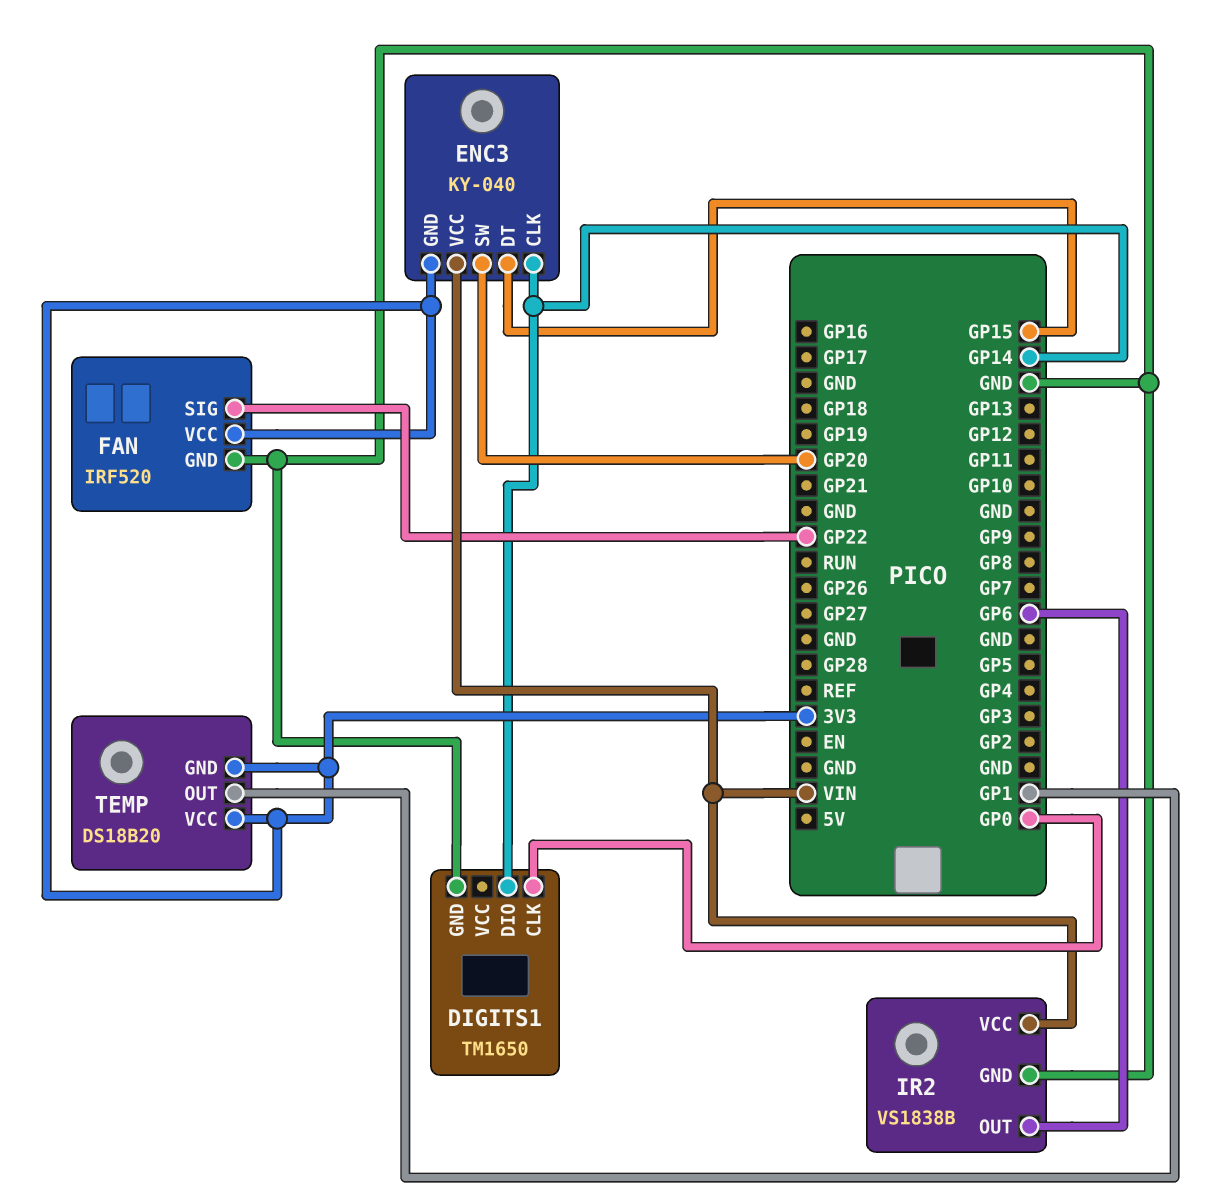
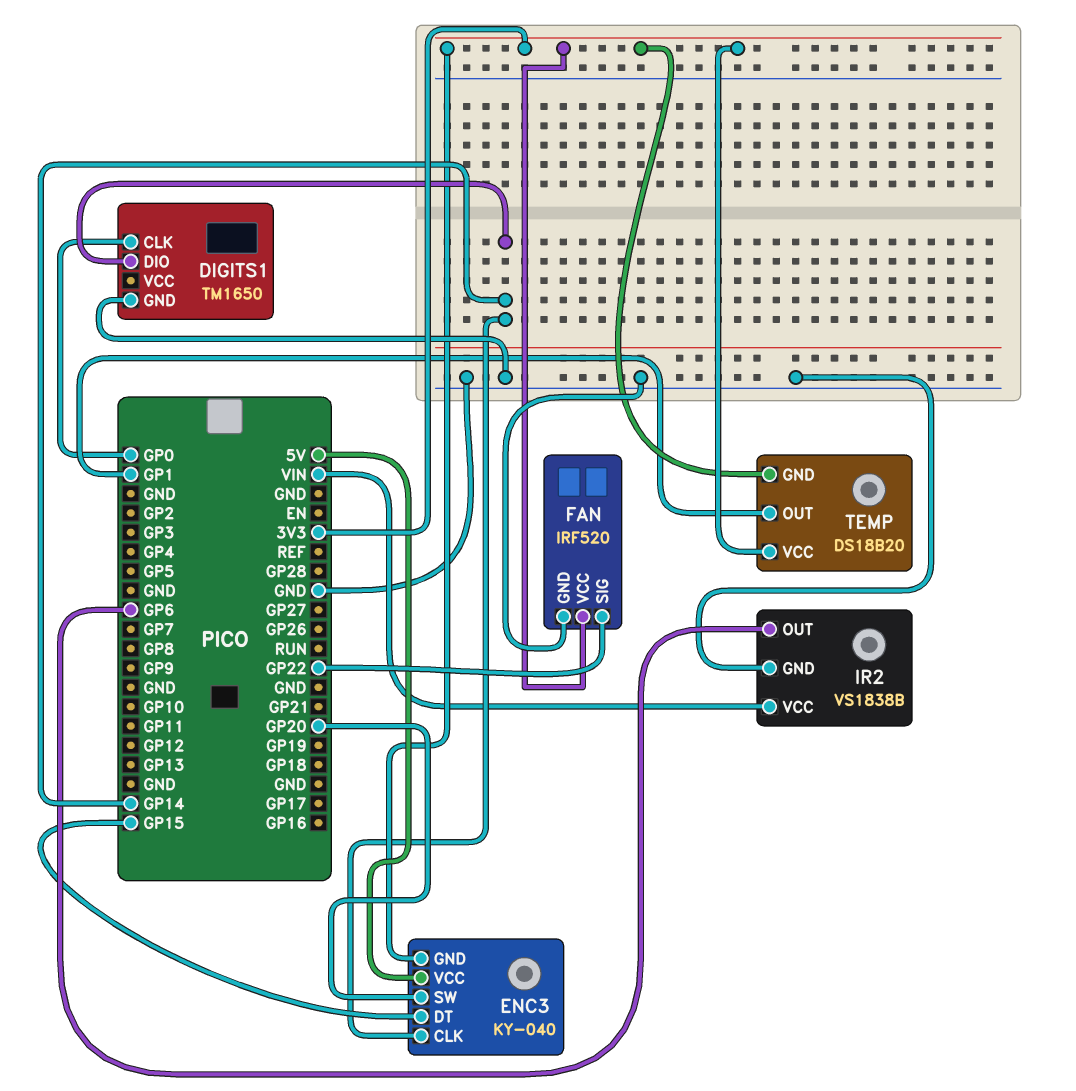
ENC3 pin VCC: VIN -> 5V

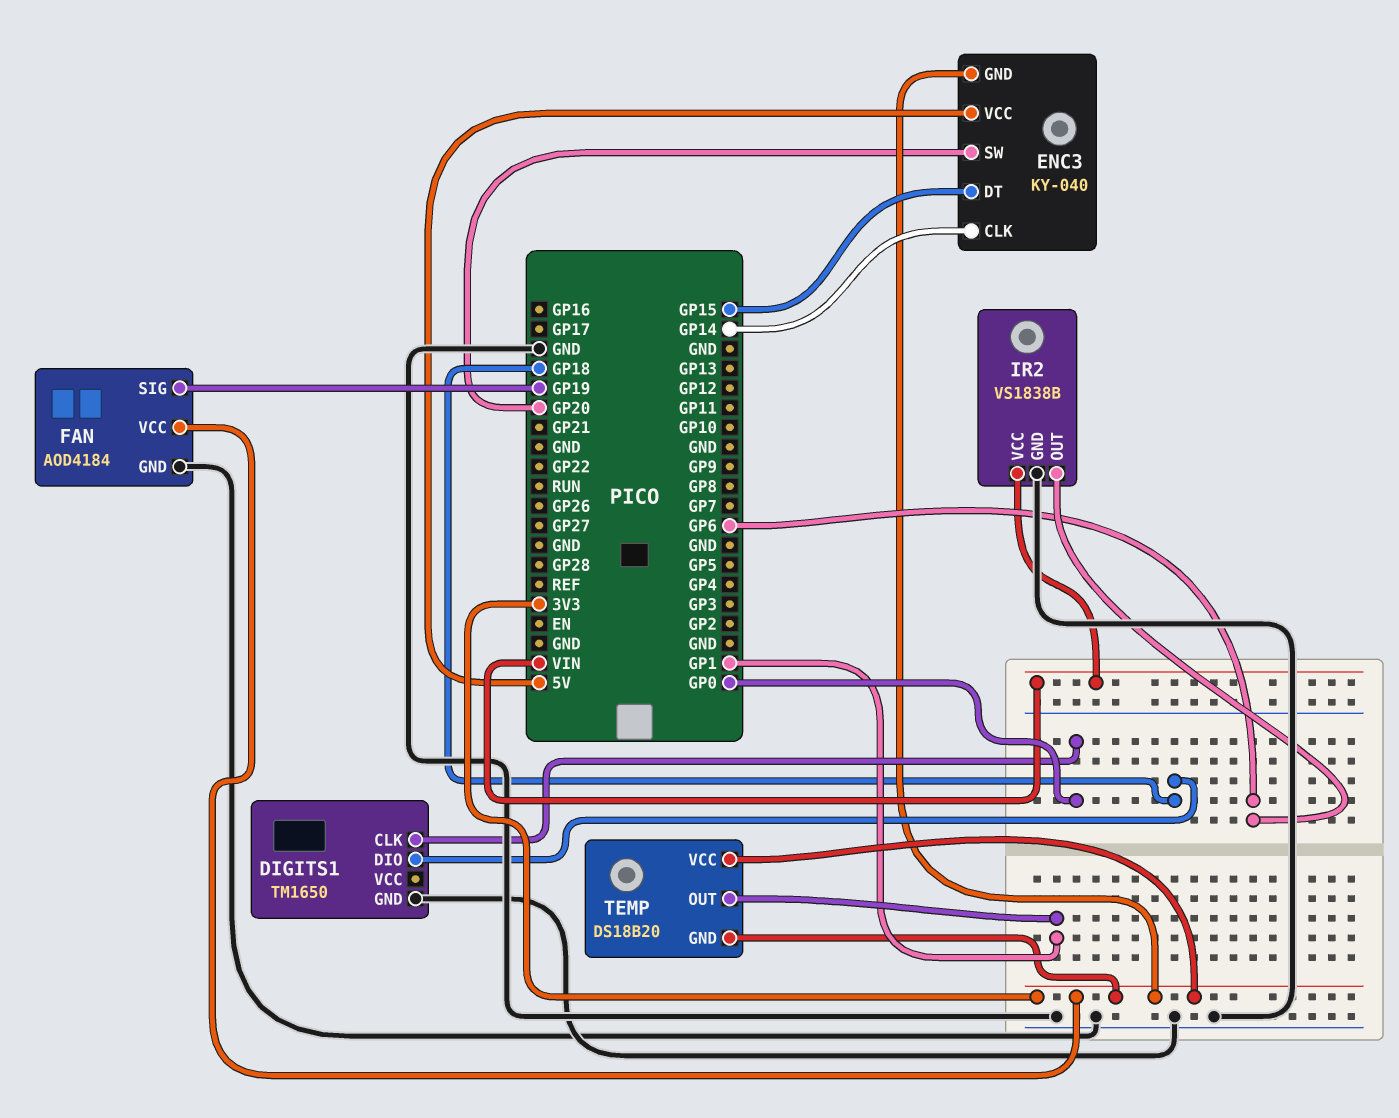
DIGITS1 pin DIO: GP14 -> GP18
FAN: IRF520 -> AOD4184
FAN pin SIG: GP22 -> GP19

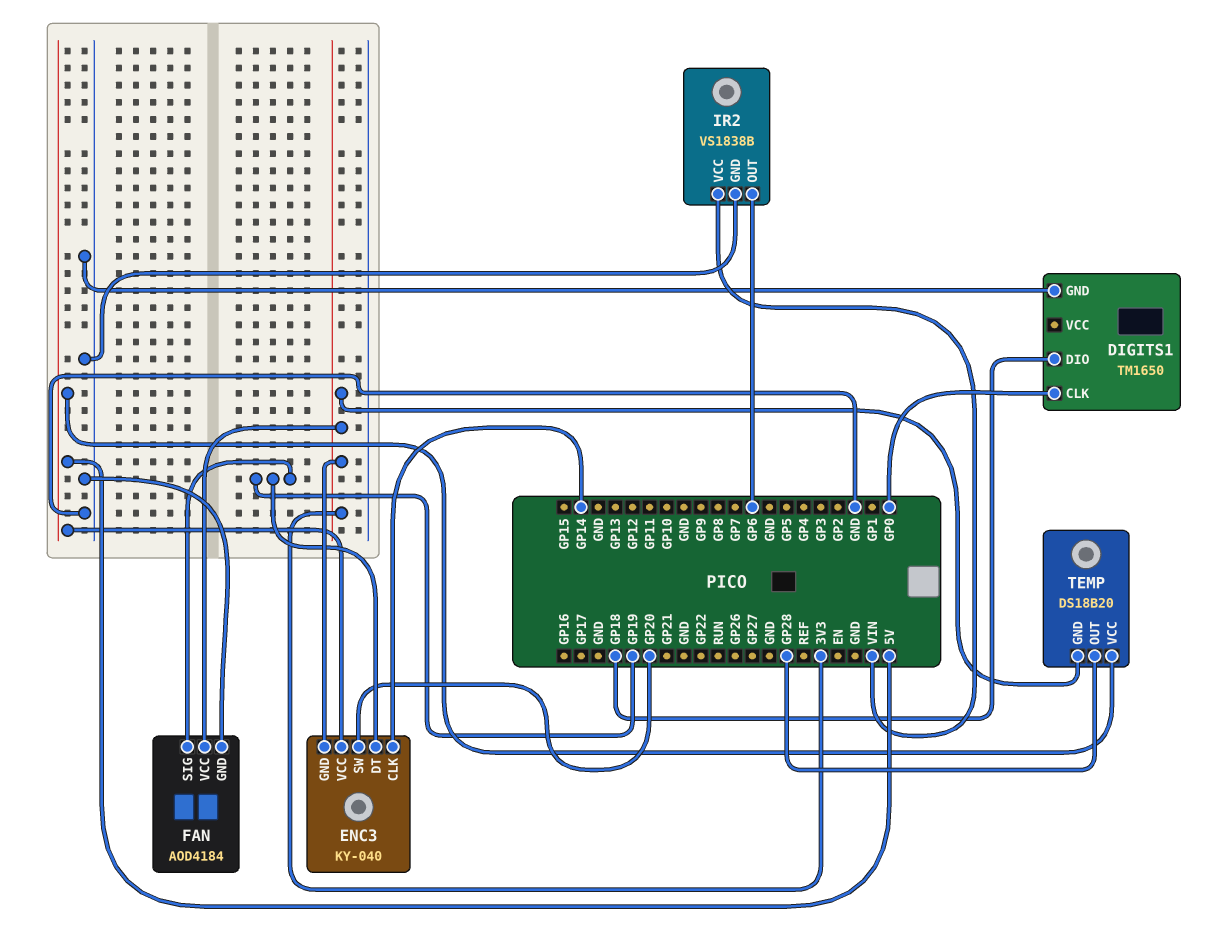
ENC3 pin DT: GP15 -> GP19
TEMP pin OUT: GP1 -> GP28
TEMP pin VCC: 3V3 -> 5V

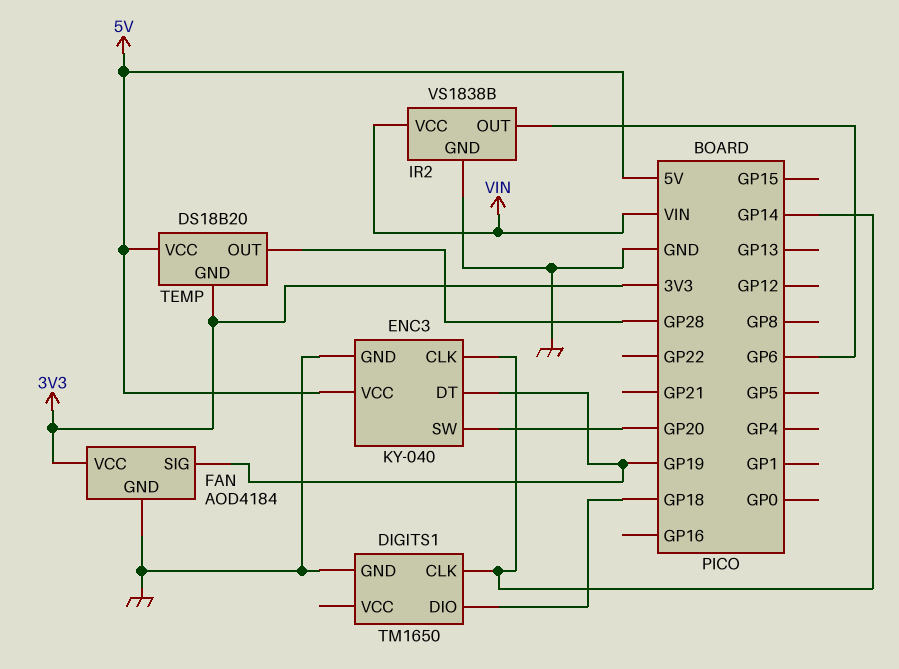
DIGITS1 pin CLK: GP0 -> GP14
ENC3 pin GND: 3V3 -> GND

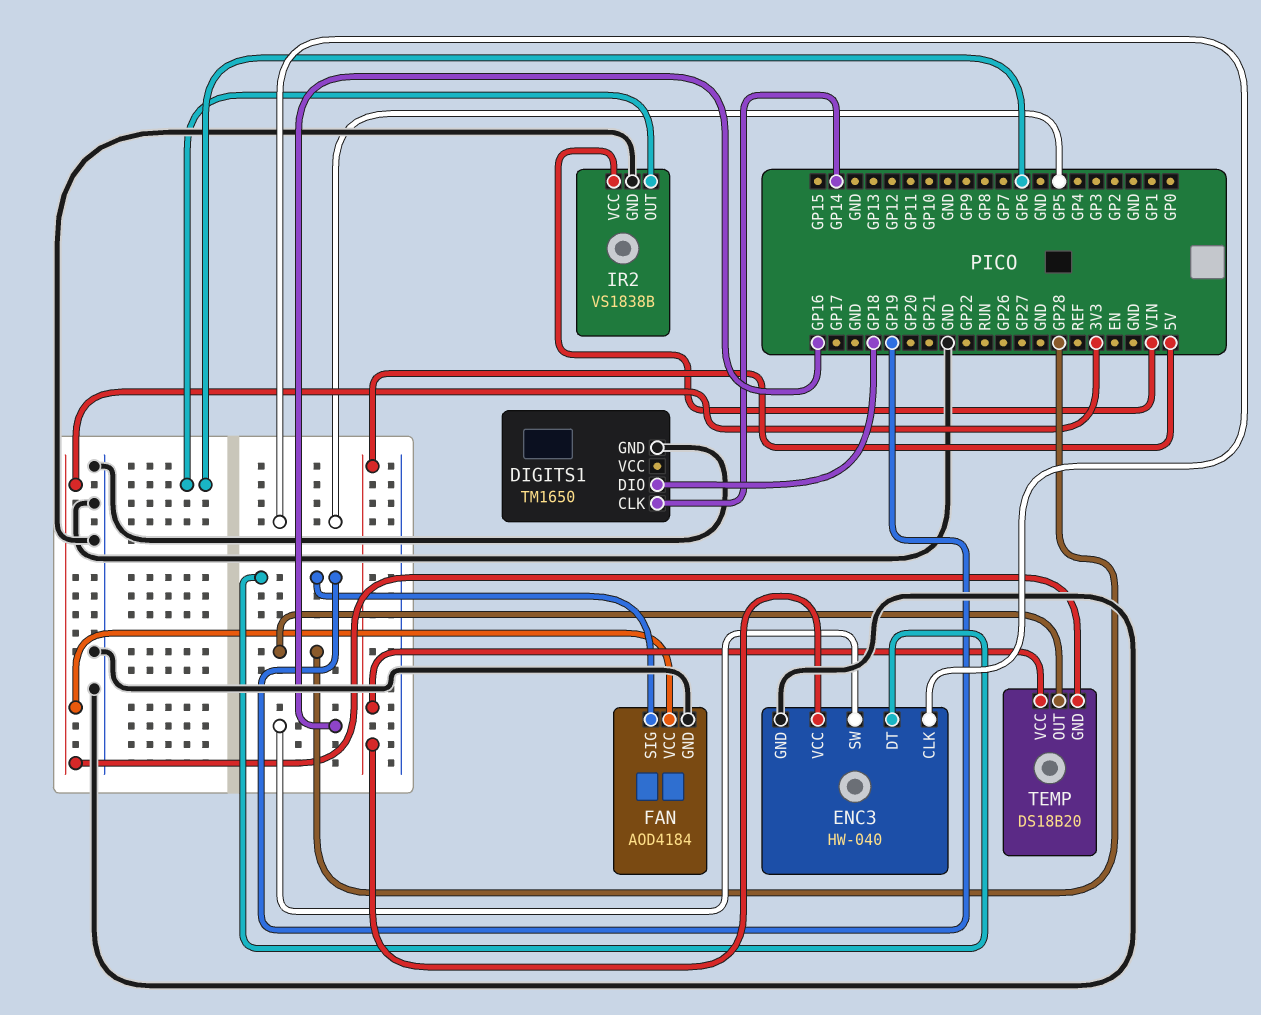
ENC3: KY-040 -> HW-040
ENC3 pin CLK: GP14 -> GP5
ENC3 pin SW: GP20 -> GP16

